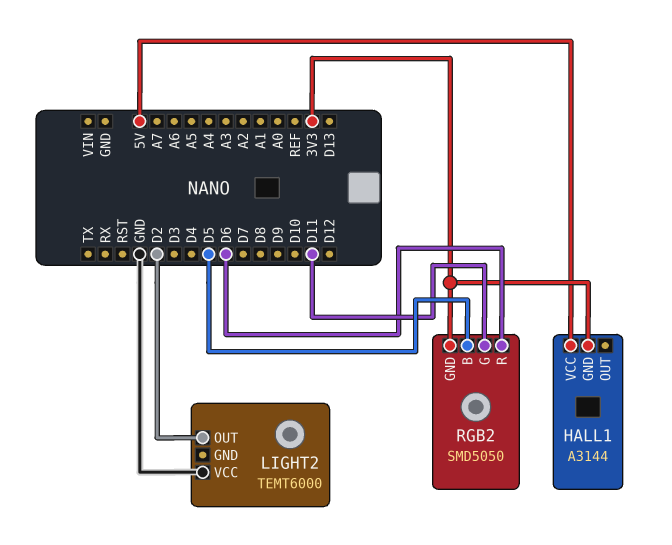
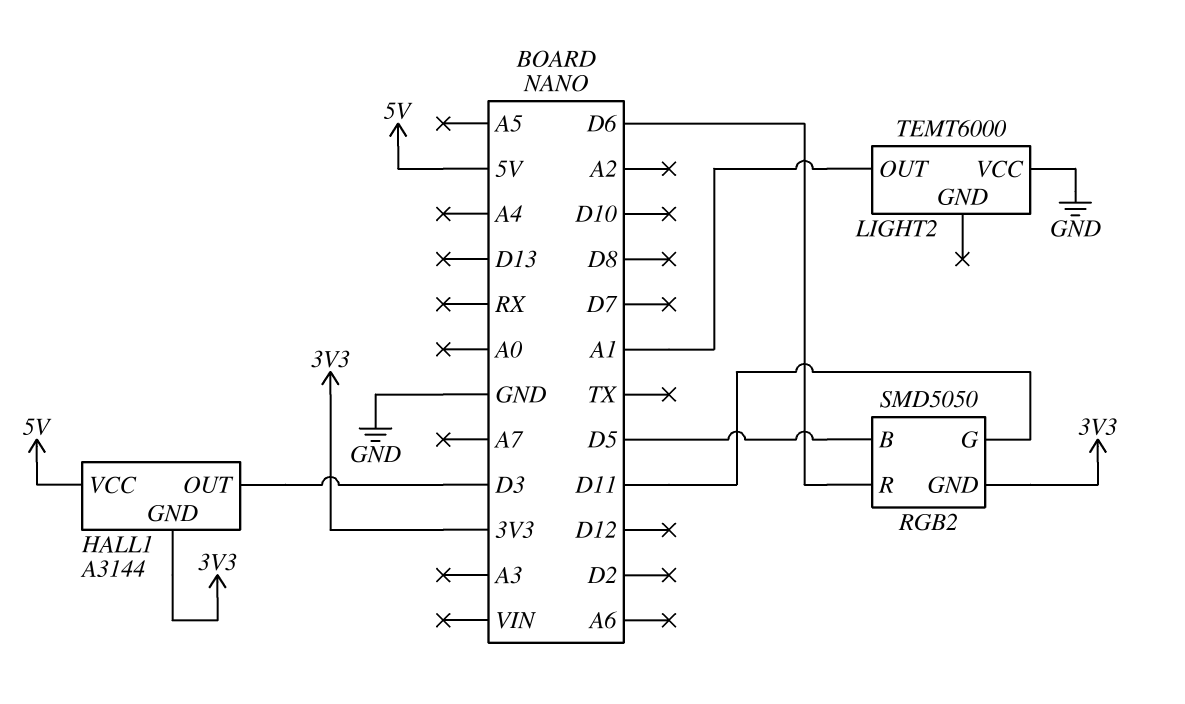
HALL1 pin OUT: none -> D3
LIGHT2 pin OUT: D2 -> A1

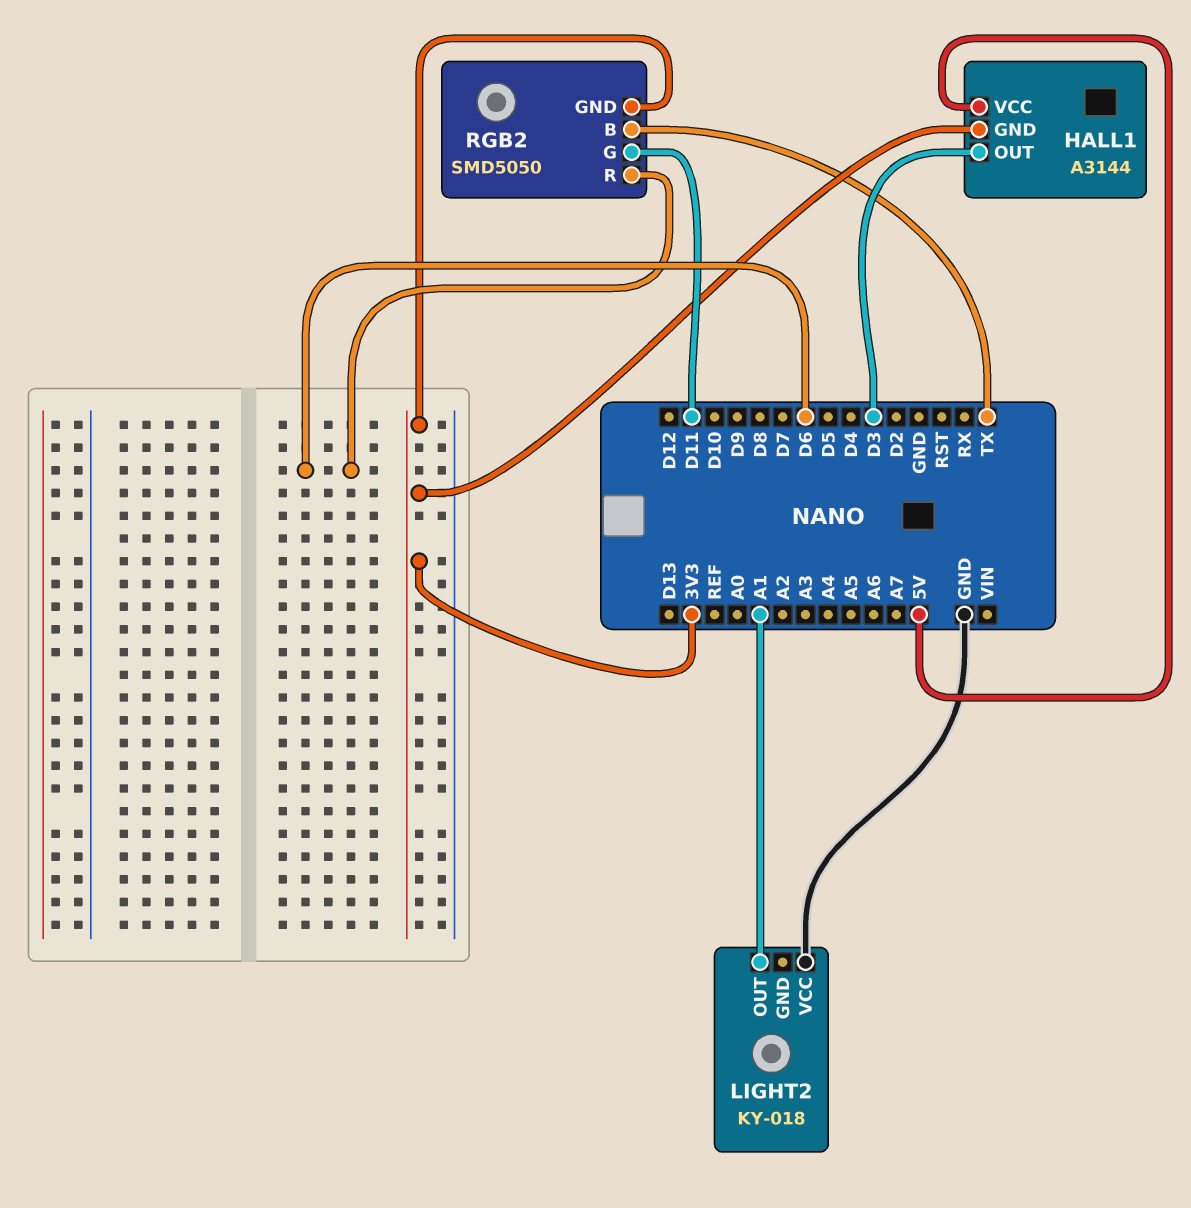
LIGHT2: TEMT6000 -> KY-018
RGB2 pin B: D5 -> TX

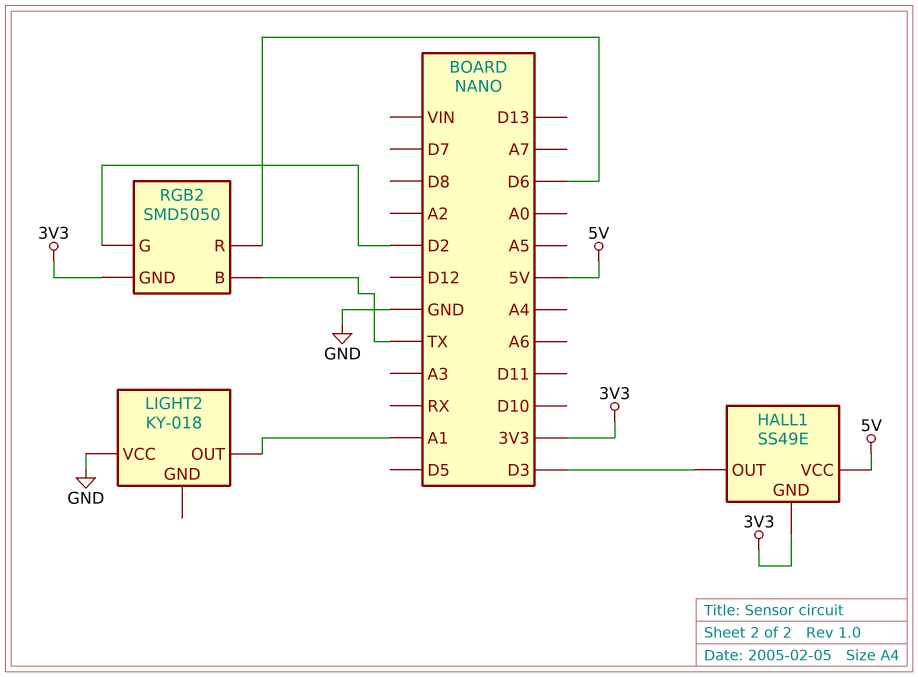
HALL1: A3144 -> SS49E
RGB2 pin G: D11 -> D2

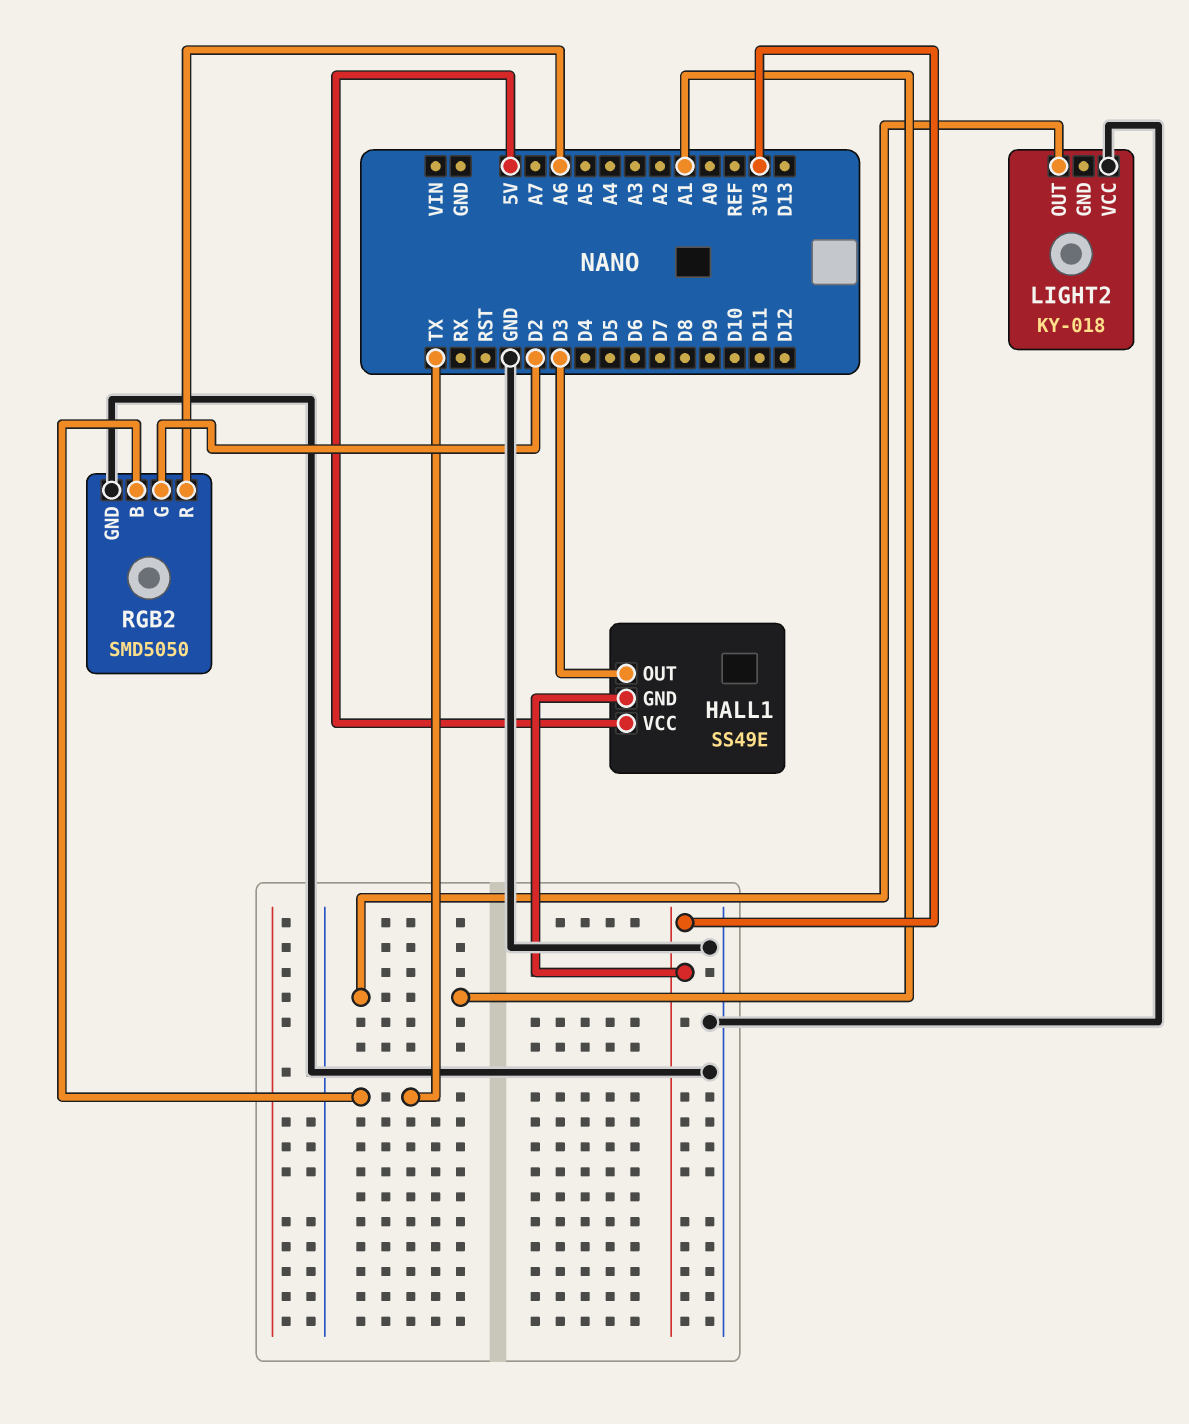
RGB2 pin GND: 3V3 -> GND
RGB2 pin R: D6 -> A6

